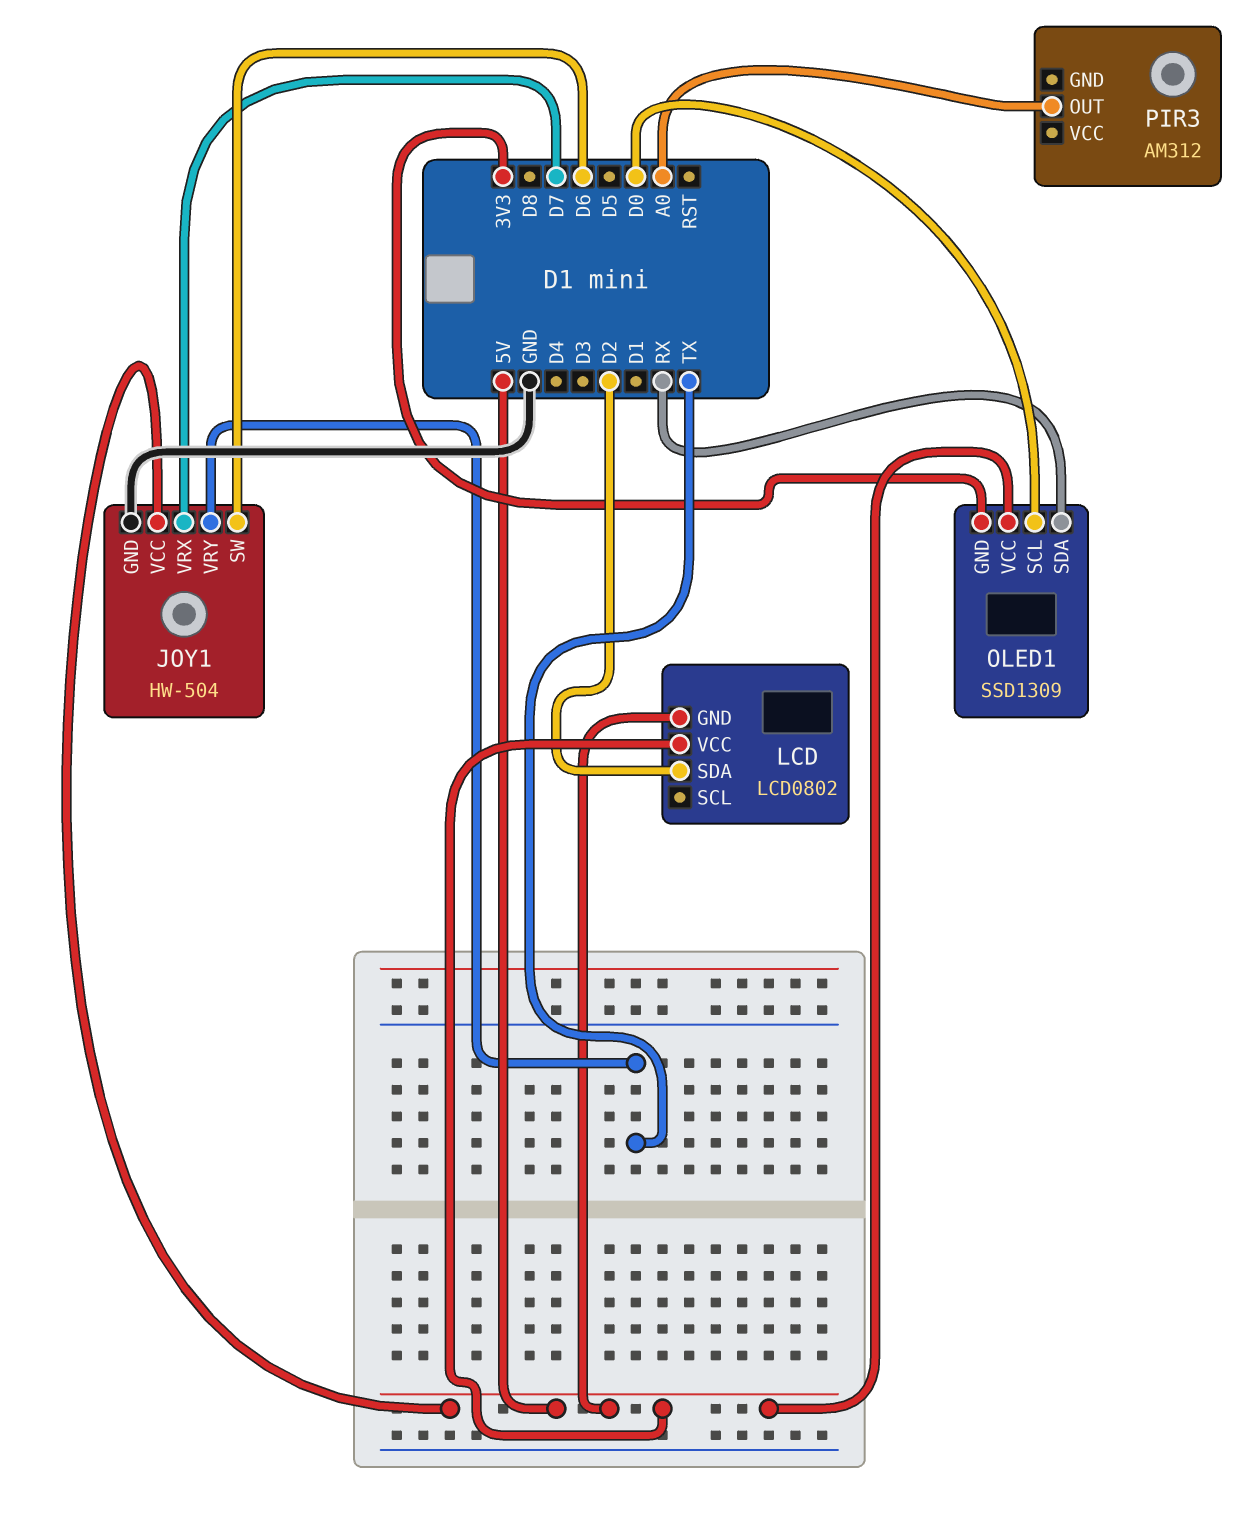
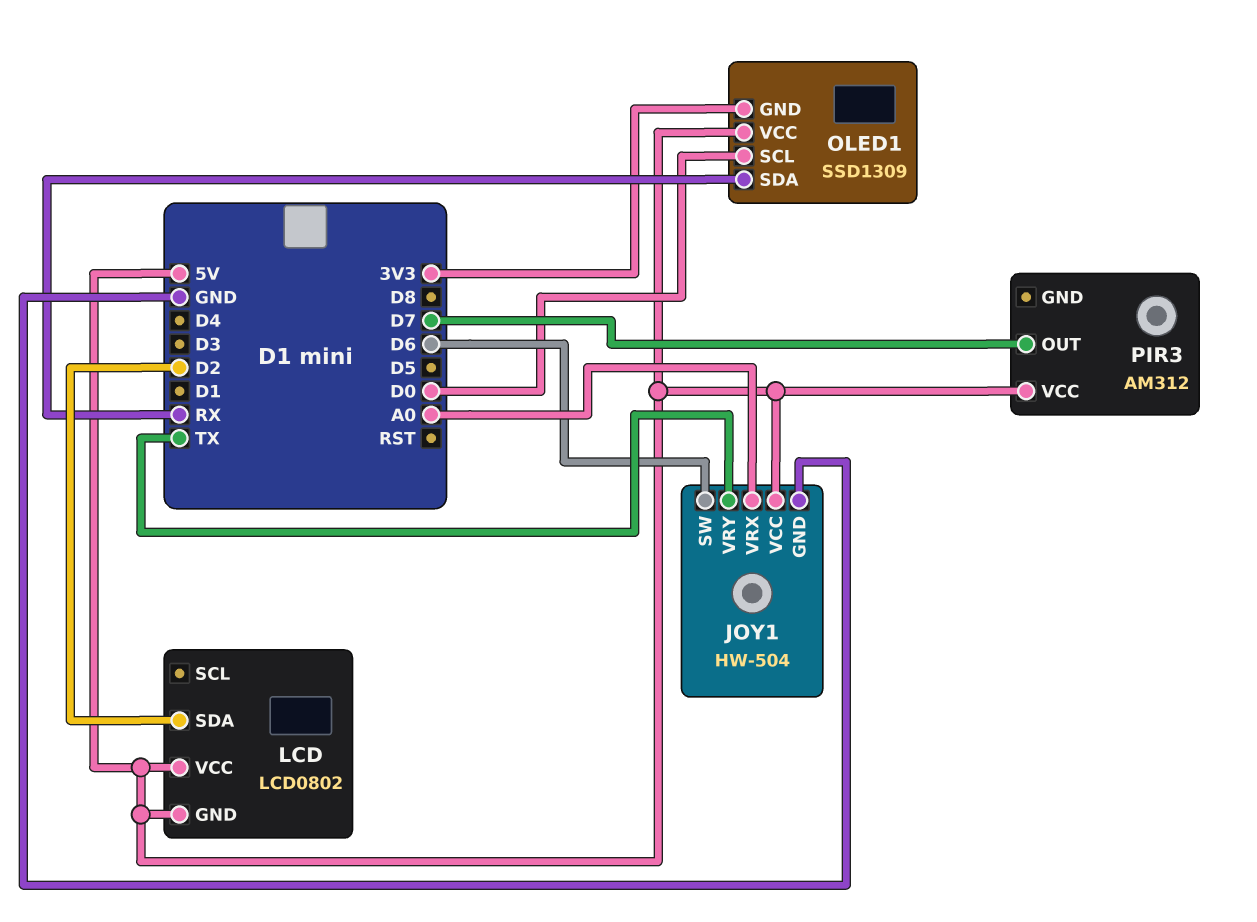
JOY1 pin VRX: D7 -> A0
PIR3 pin OUT: A0 -> D7
PIR3 pin VCC: none -> 5V

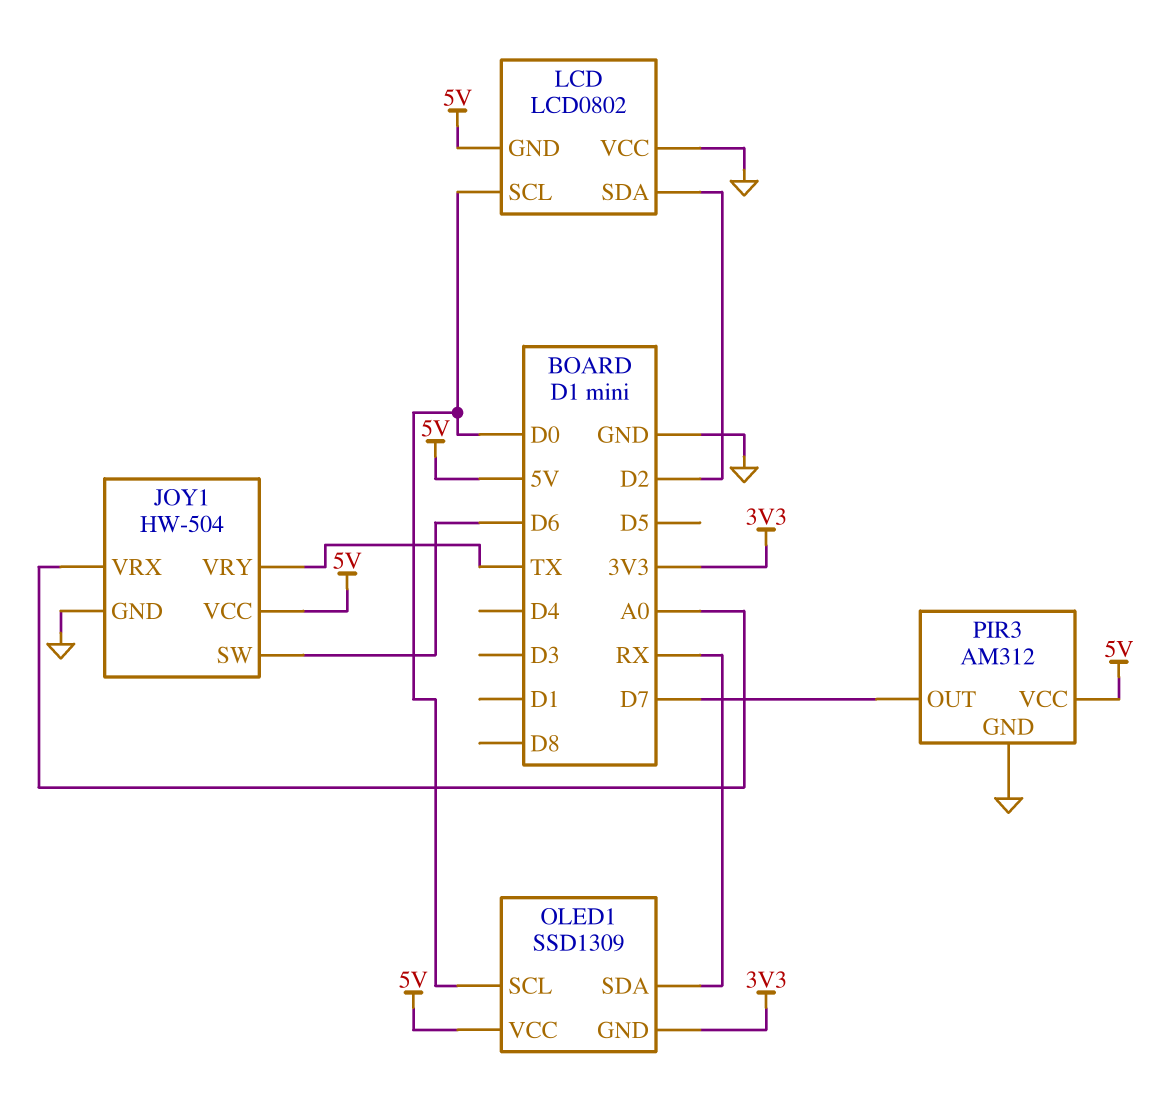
LCD pin SCL: none -> D0
LCD pin VCC: 5V -> GND
PIR3 pin GND: none -> GND

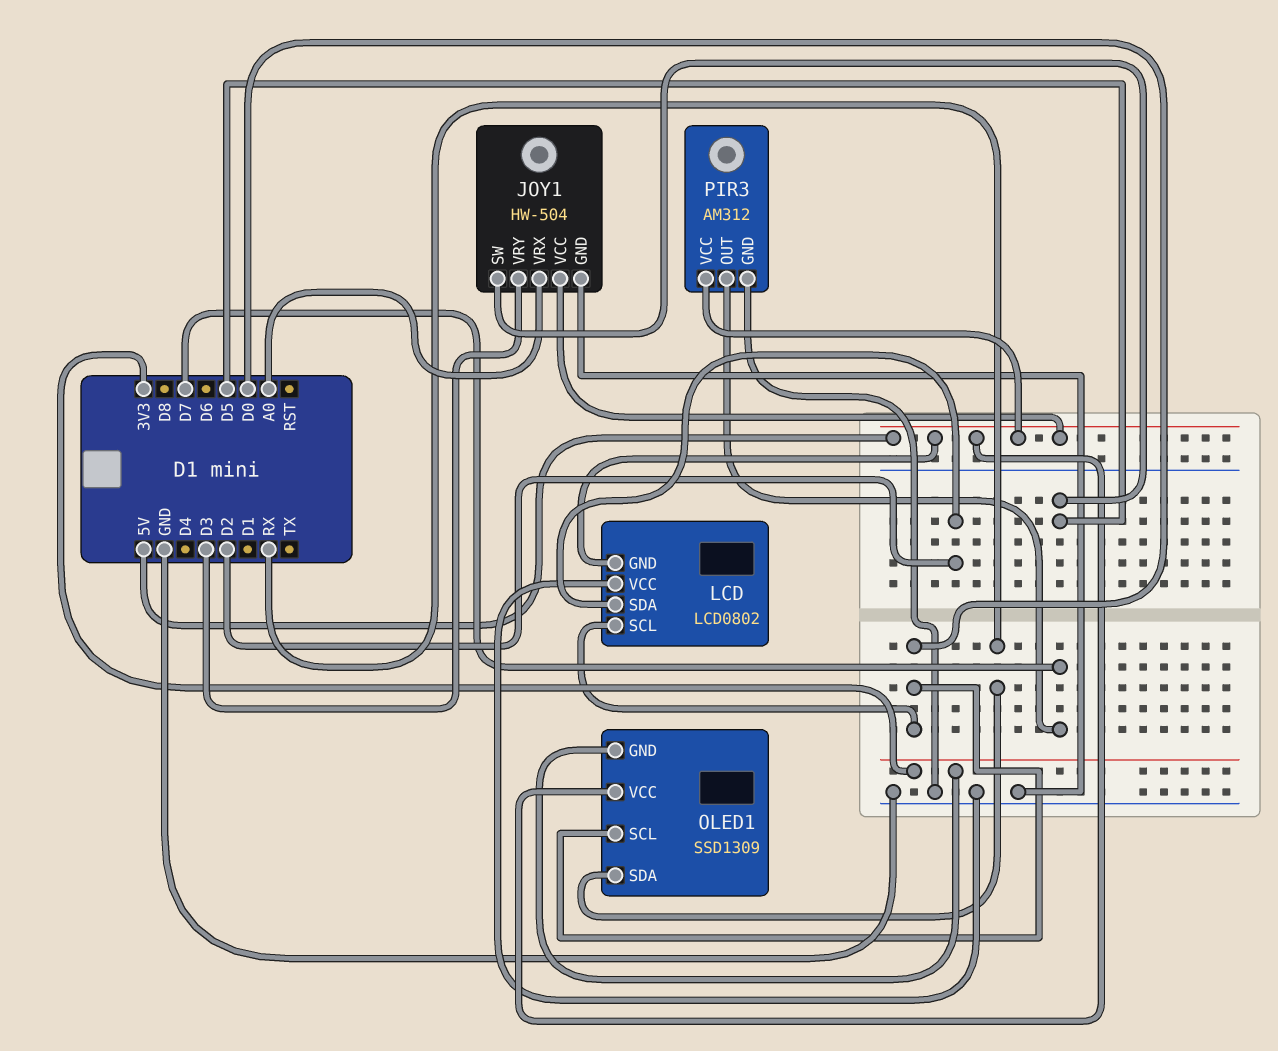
JOY1 pin SW: D6 -> D5
JOY1 pin VRY: TX -> D3

